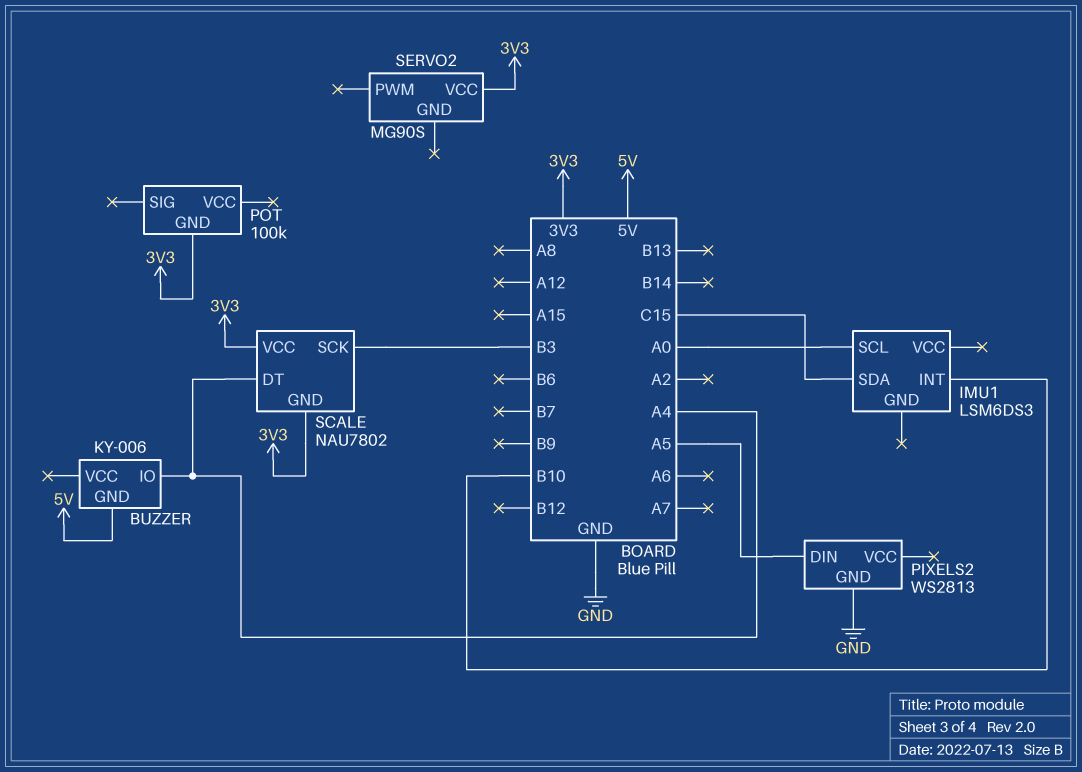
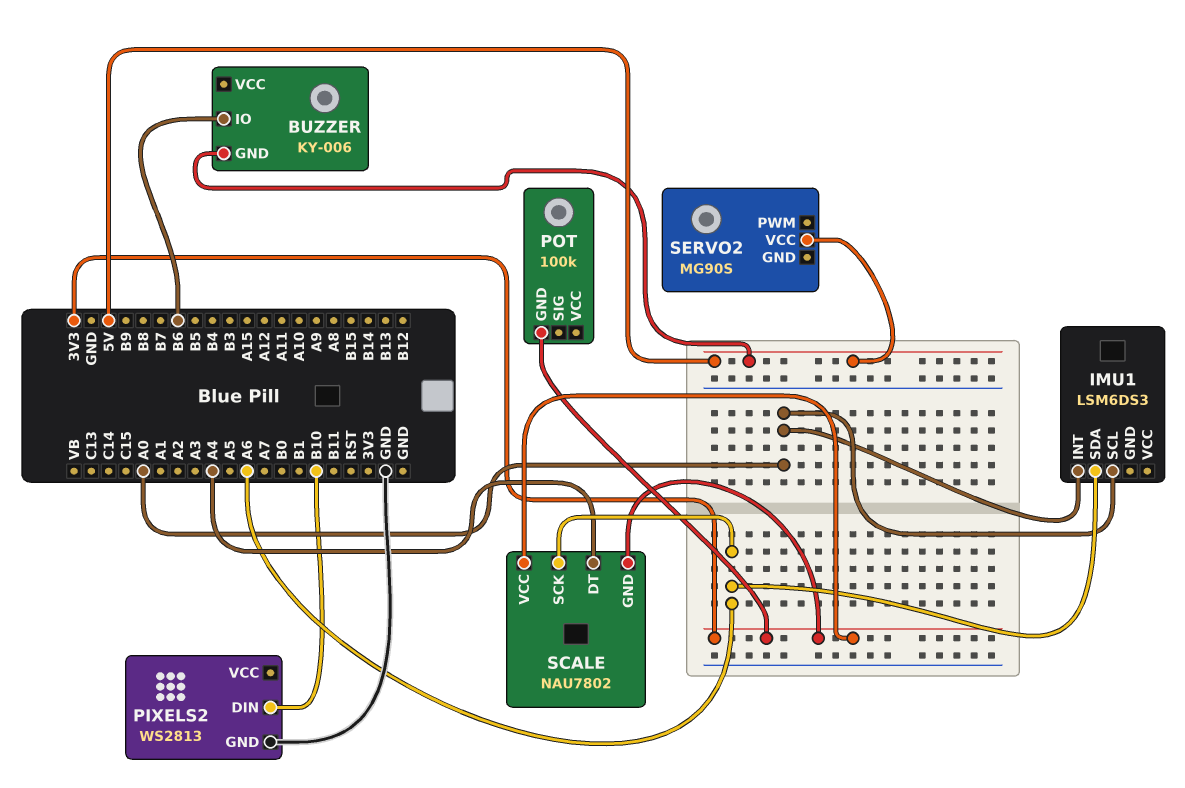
BUZZER pin IO: A4 -> B6
IMU1 pin INT: B10 -> A0
IMU1 pin SDA: C15 -> A6
PIXELS2 pin DIN: A5 -> B10
SCALE pin SCK: B3 -> A6
SERVO2 pin VCC: 3V3 -> 5V

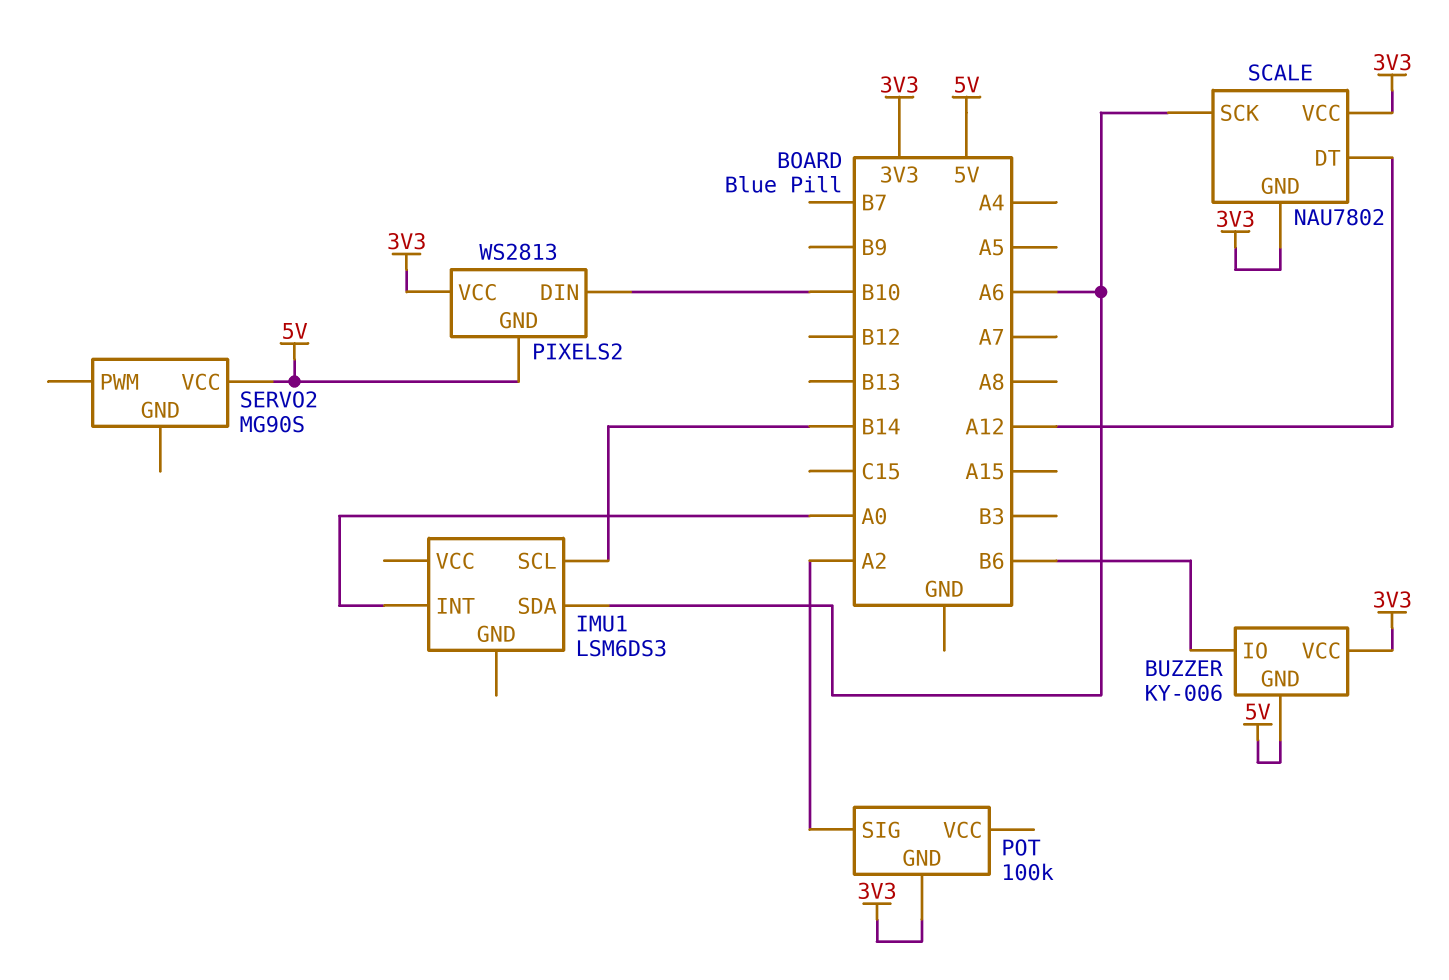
BUZZER pin VCC: none -> 3V3
IMU1 pin SCL: A0 -> B14
PIXELS2 pin GND: GND -> 5V
PIXELS2 pin VCC: none -> 3V3
POT pin SIG: none -> A2
SCALE pin DT: A4 -> A12

